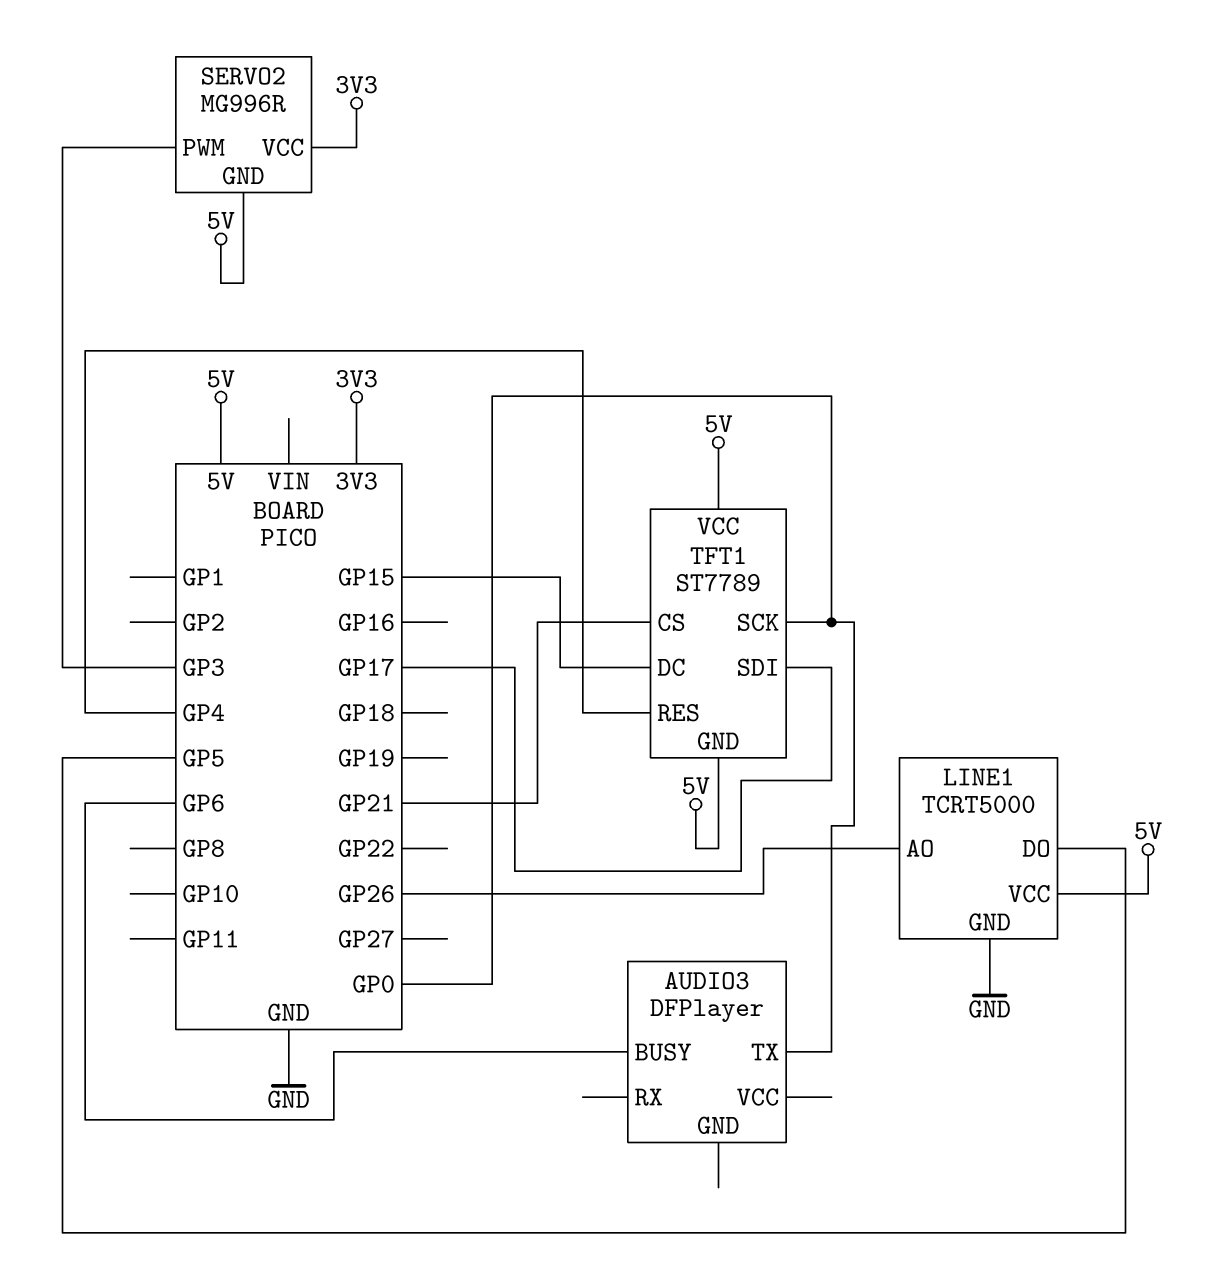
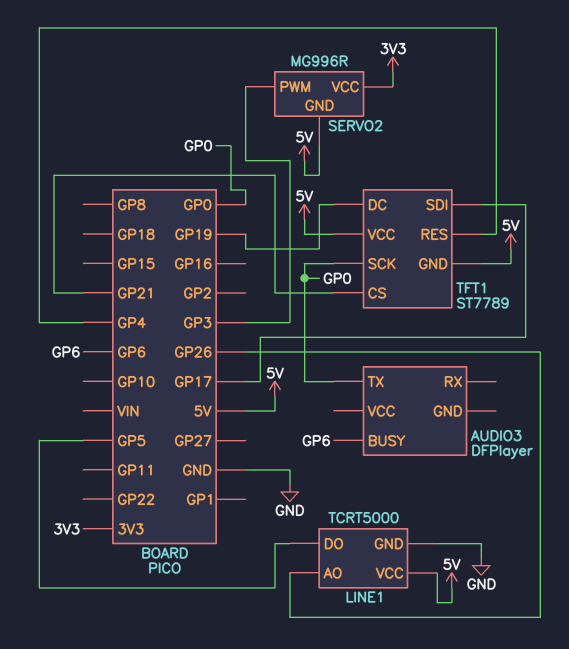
TFT1 pin DC: GP15 -> GP19

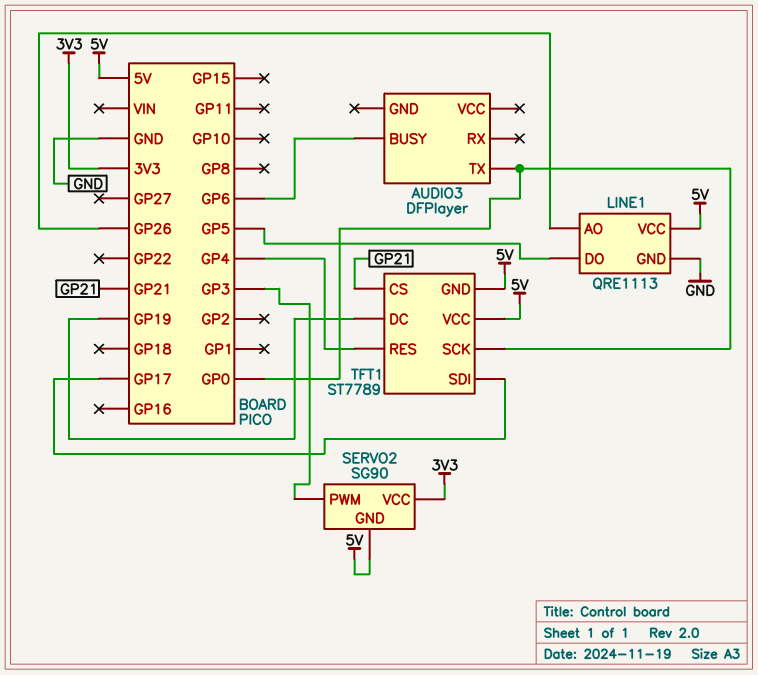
LINE1: TCRT5000 -> QRE1113
SERVO2: MG996R -> SG90

